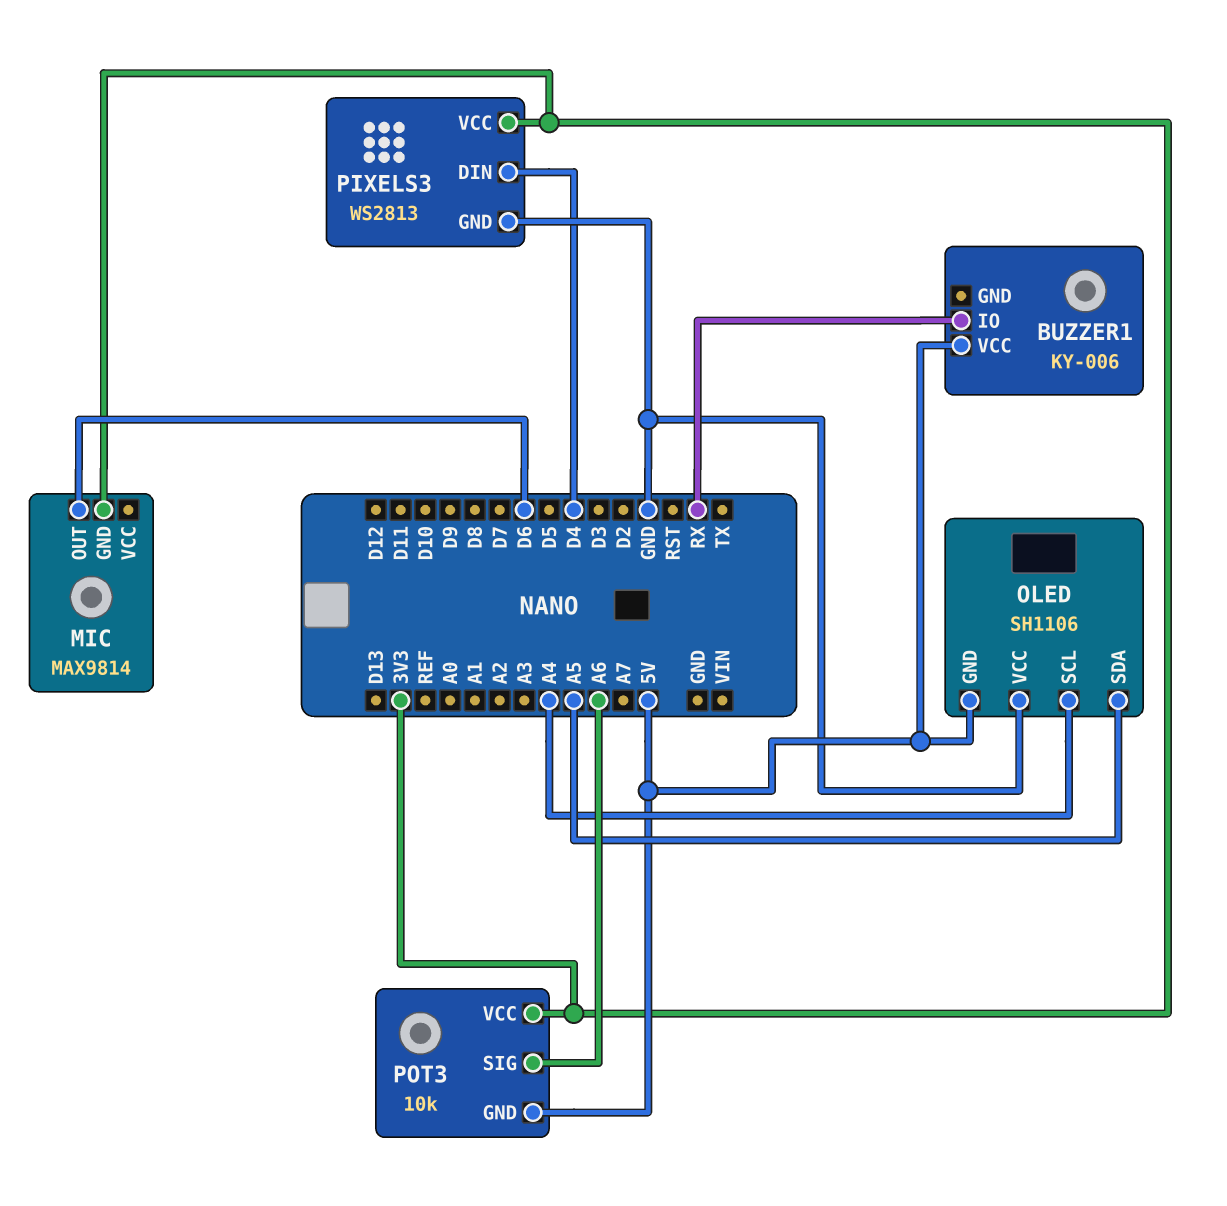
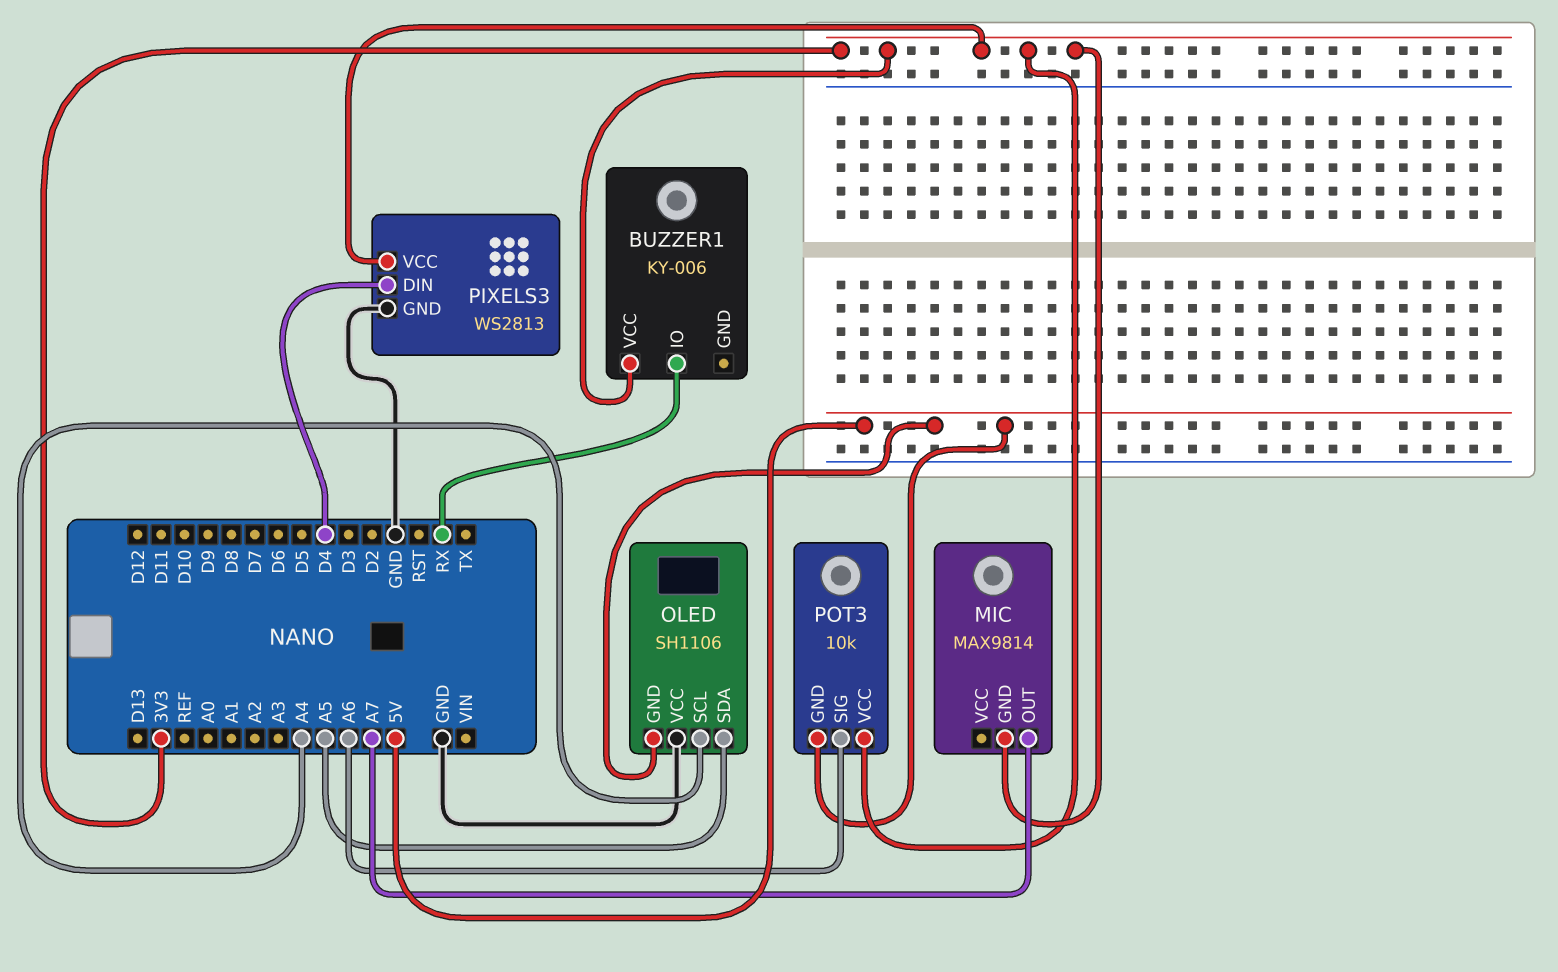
BUZZER1 pin VCC: 5V -> 3V3
MIC pin OUT: D6 -> A7

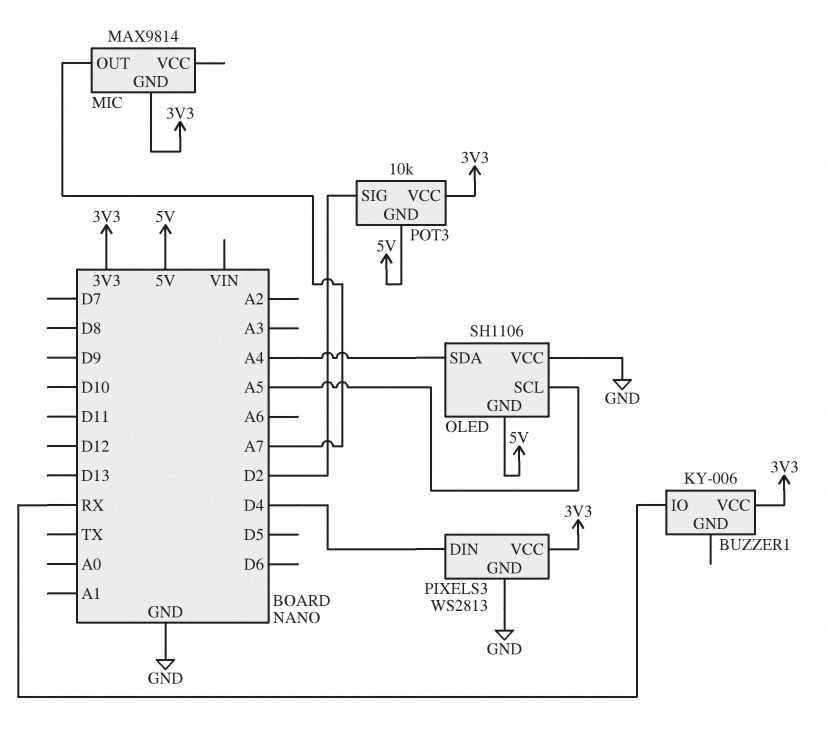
OLED pin SCL: A4 -> A5
OLED pin SDA: A5 -> A4
POT3 pin SIG: A6 -> D2

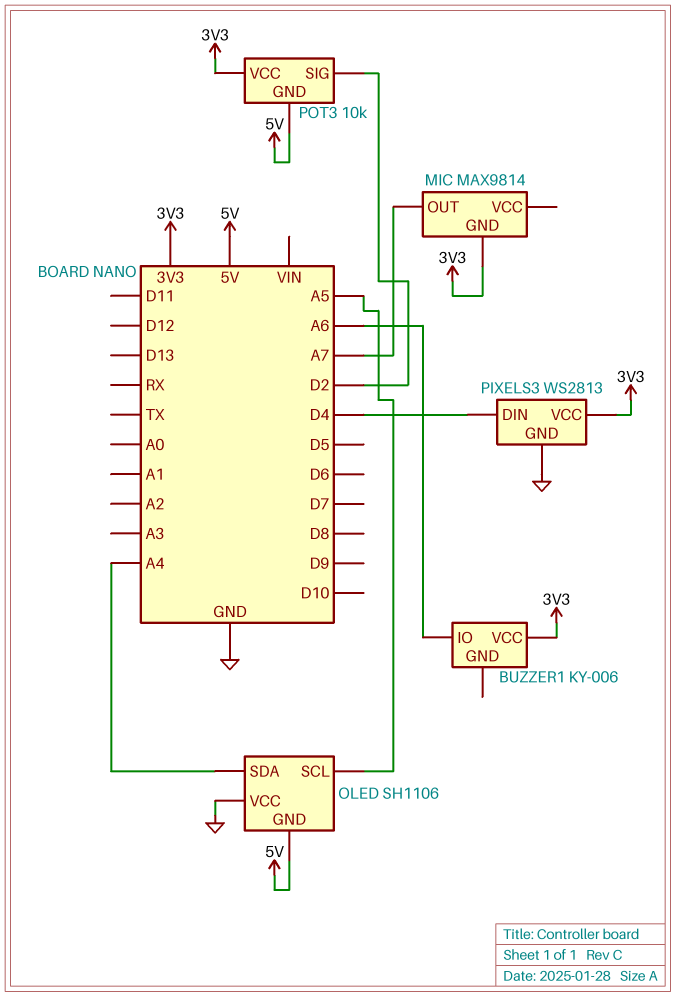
BUZZER1 pin IO: RX -> A6

